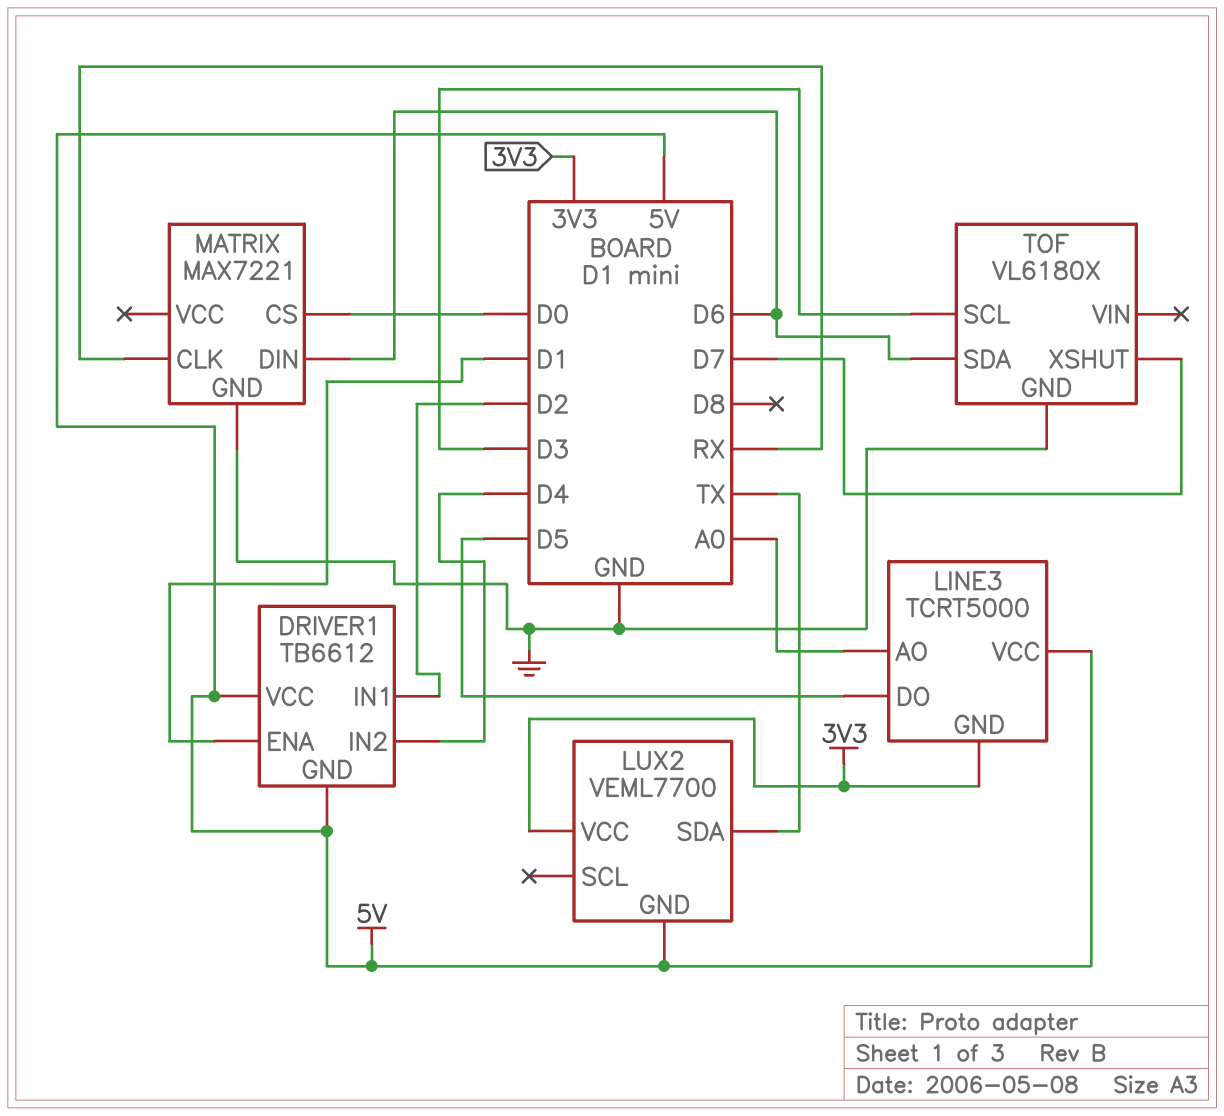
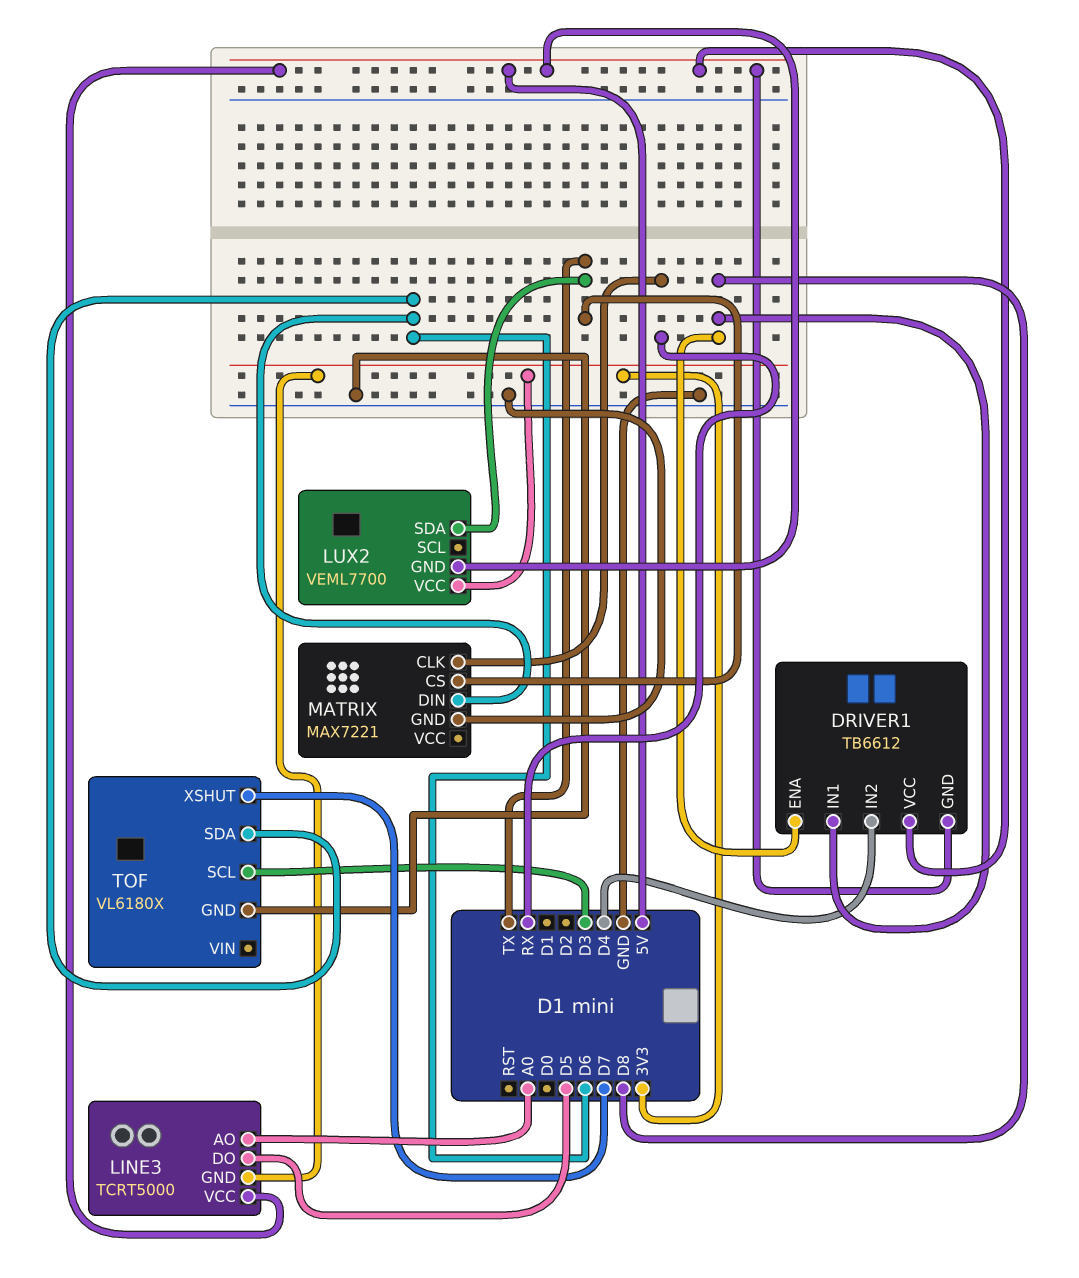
DRIVER1 pin ENA: D1 -> D8
DRIVER1 pin IN1: D2 -> D8
MATRIX pin CS: D0 -> TX

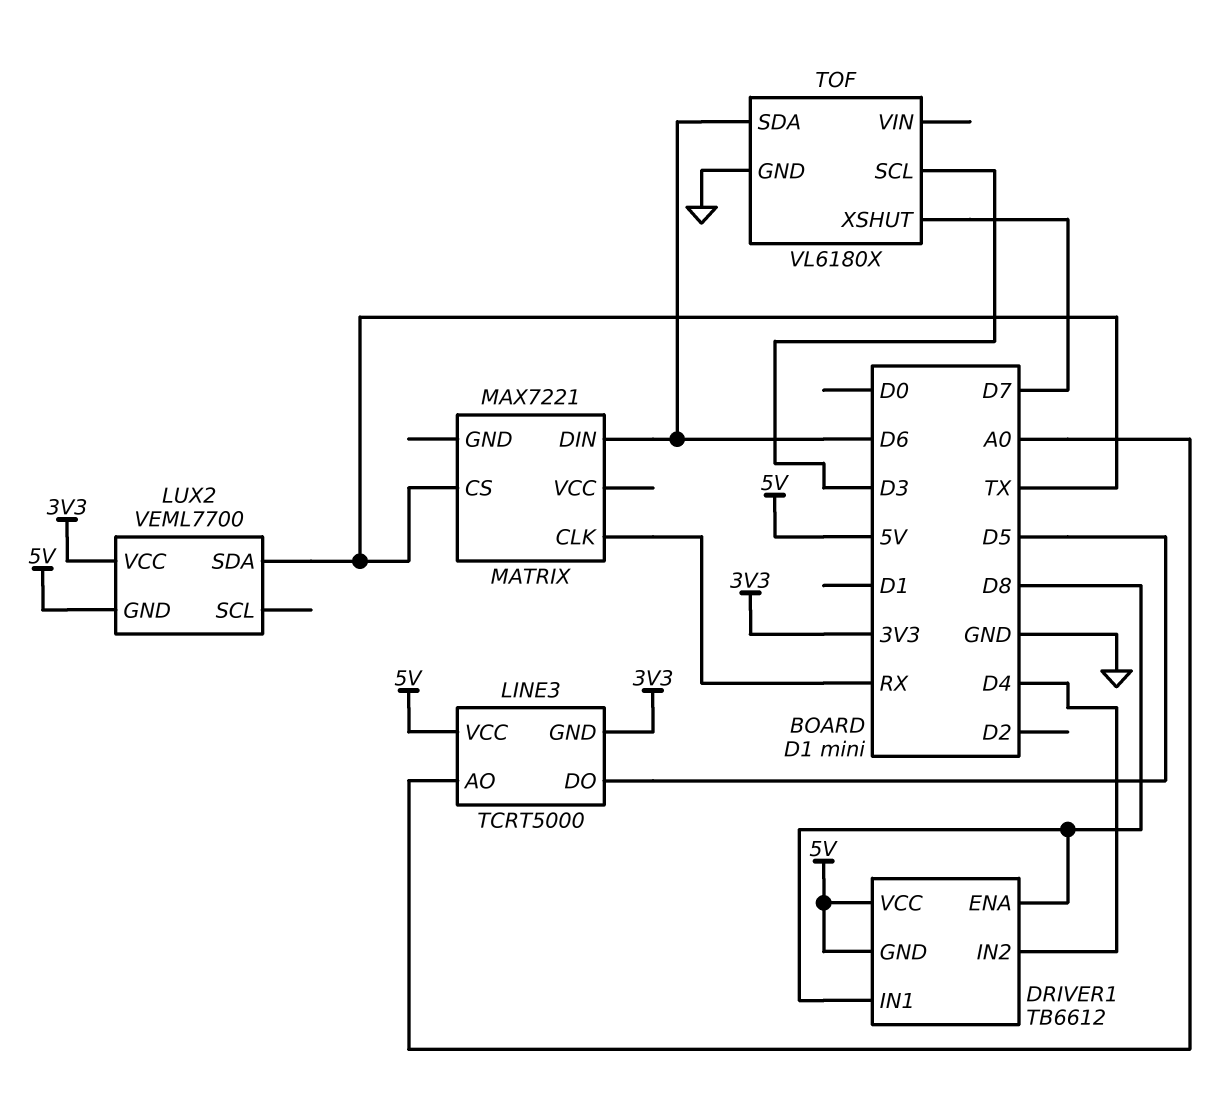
MATRIX pin GND: GND -> none

